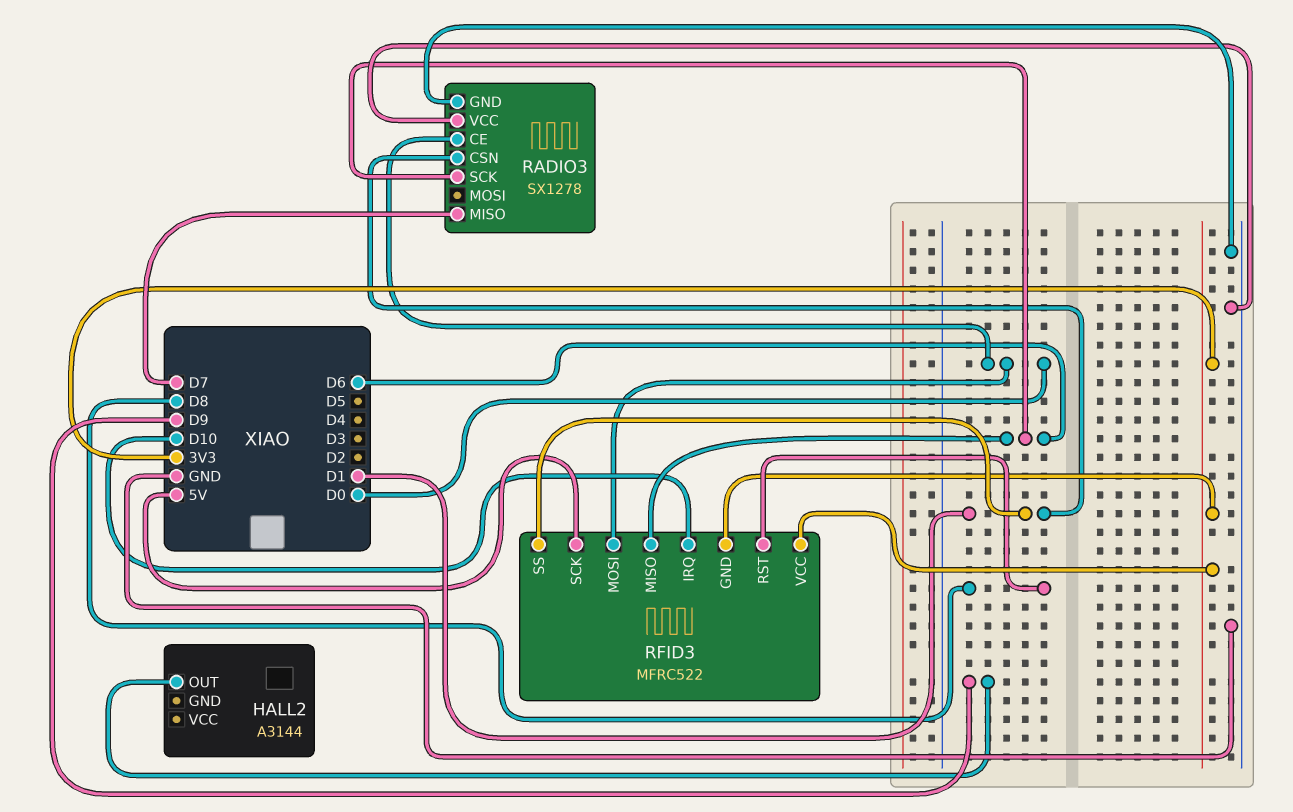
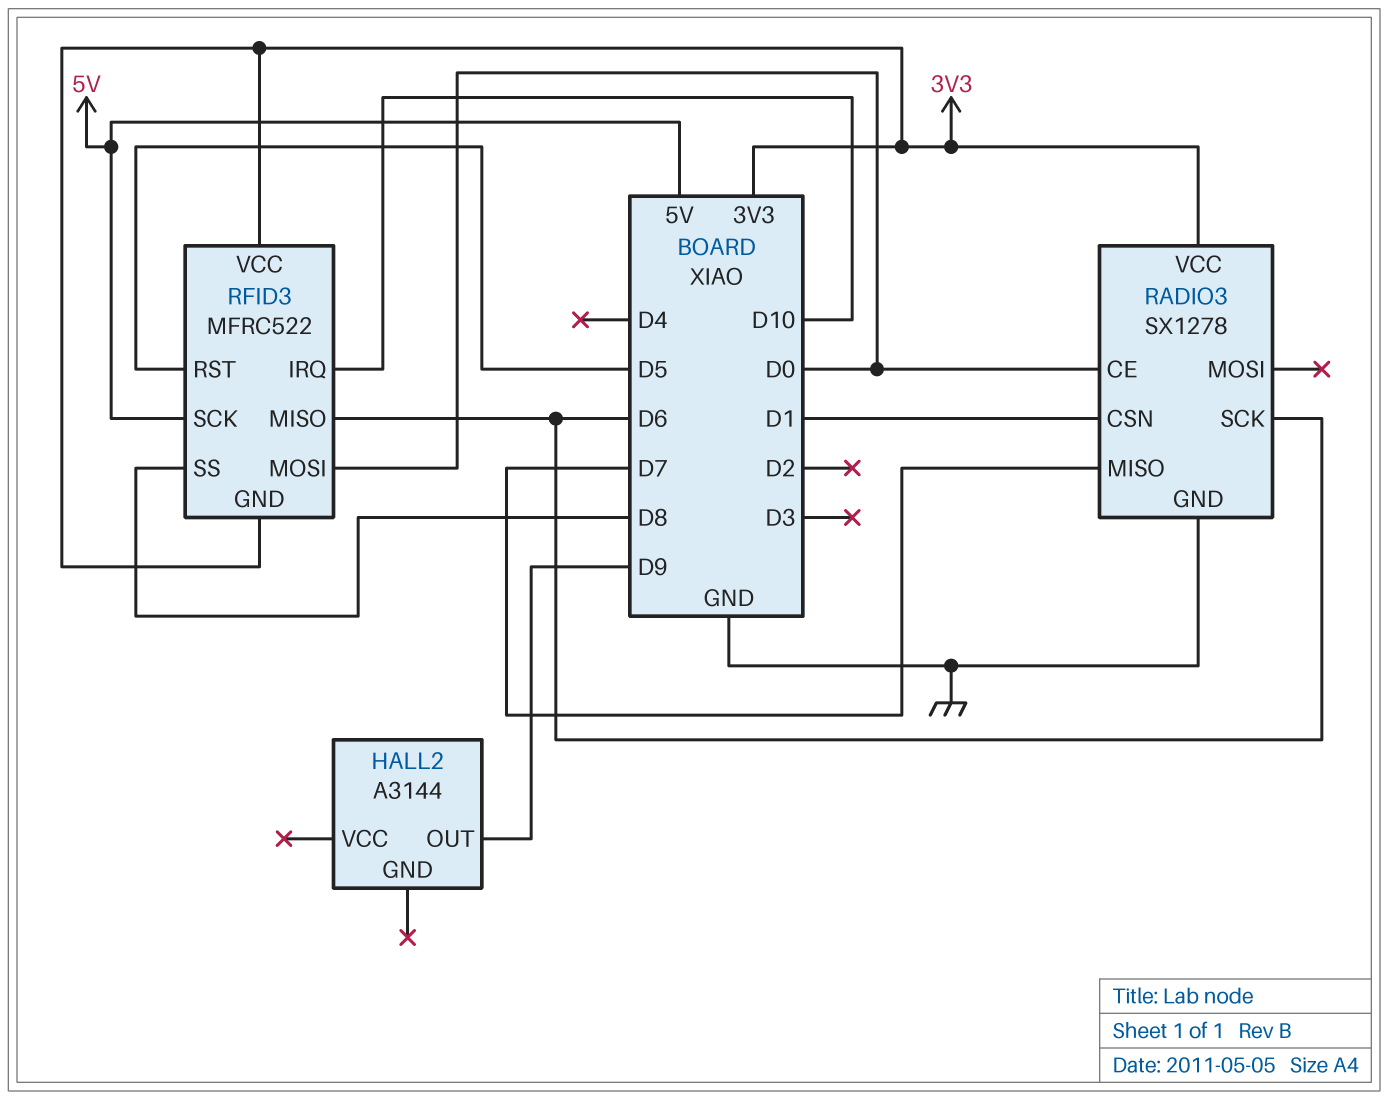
RADIO3 pin VCC: GND -> 3V3
RFID3 pin RST: D8 -> D5
RFID3 pin SS: D1 -> D8

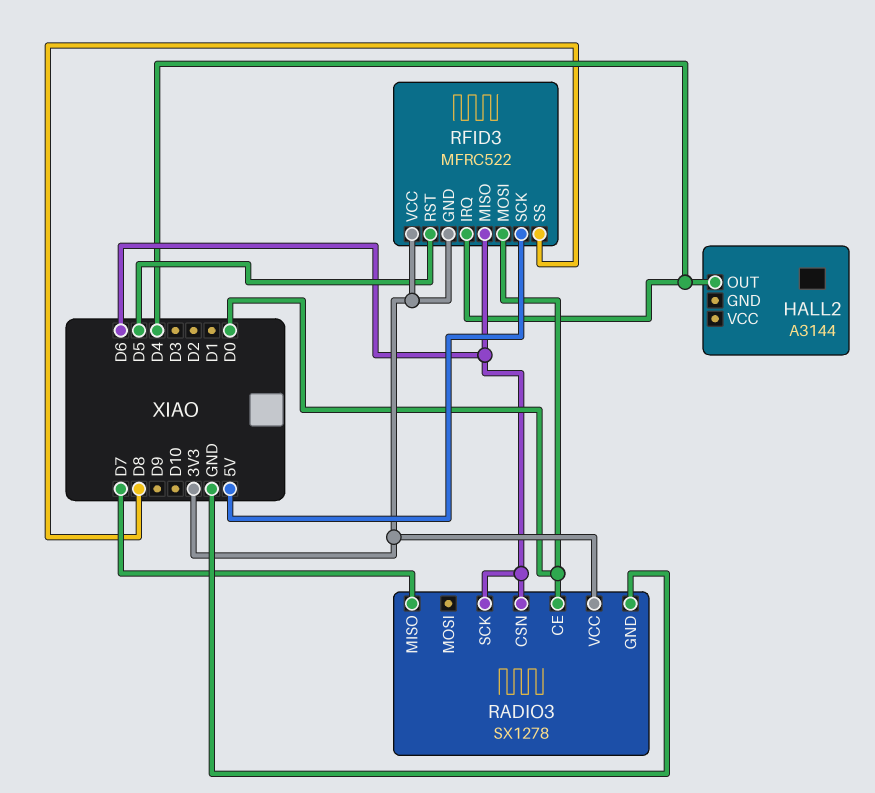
HALL2 pin OUT: D9 -> D4
RADIO3 pin CSN: D1 -> D6
RFID3 pin IRQ: D10 -> D4

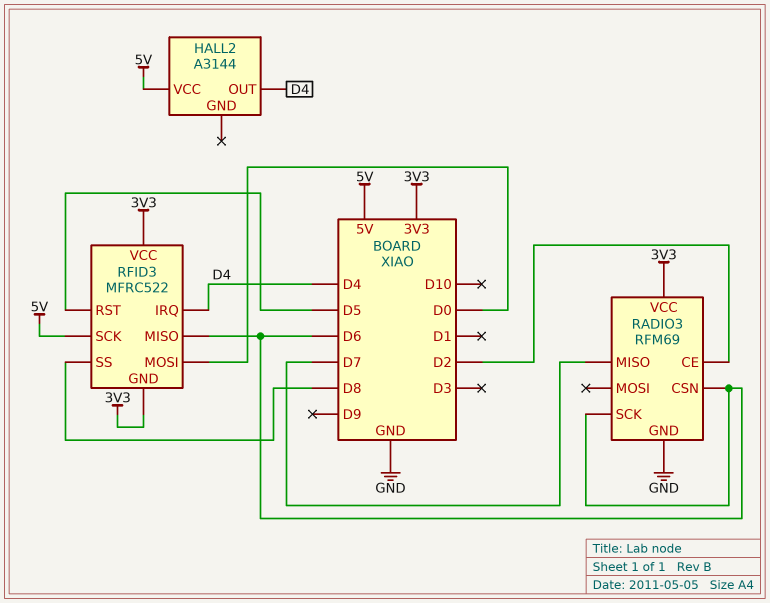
HALL2 pin VCC: none -> 5V
RADIO3: SX1278 -> RFM69
RADIO3 pin CE: D0 -> D2

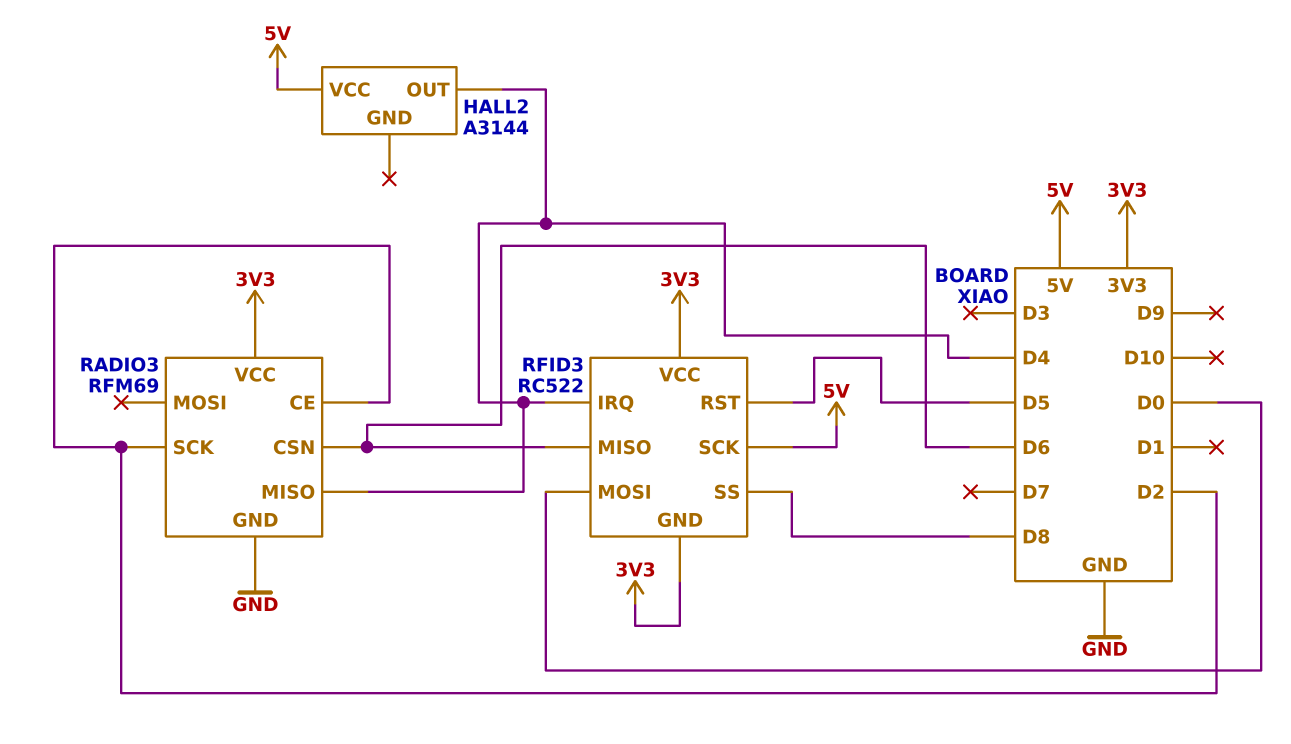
RADIO3 pin MISO: D7 -> D4
RADIO3 pin SCK: D6 -> D2
RFID3: MFRC522 -> RC522

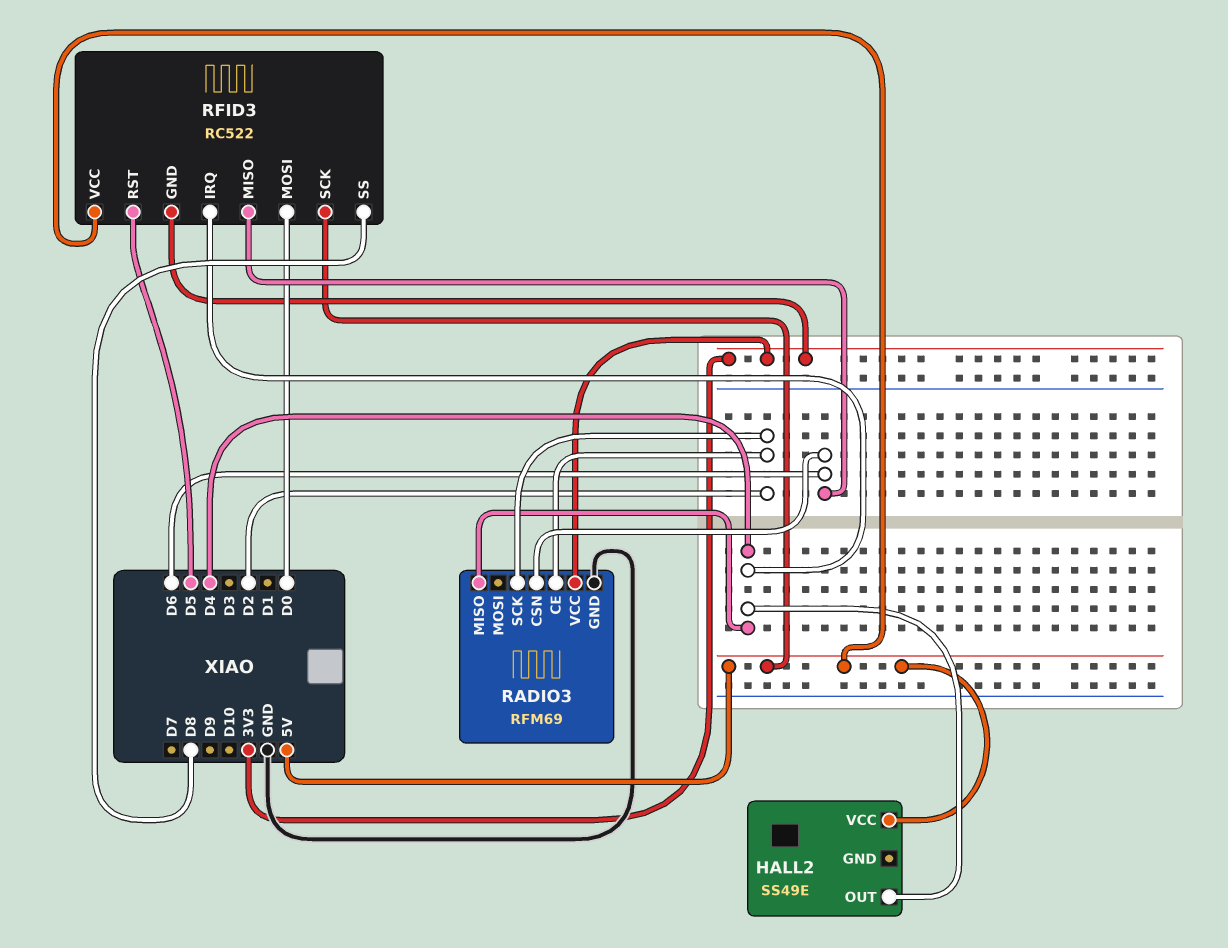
HALL2: A3144 -> SS49E
RFID3 pin VCC: 3V3 -> 5V

